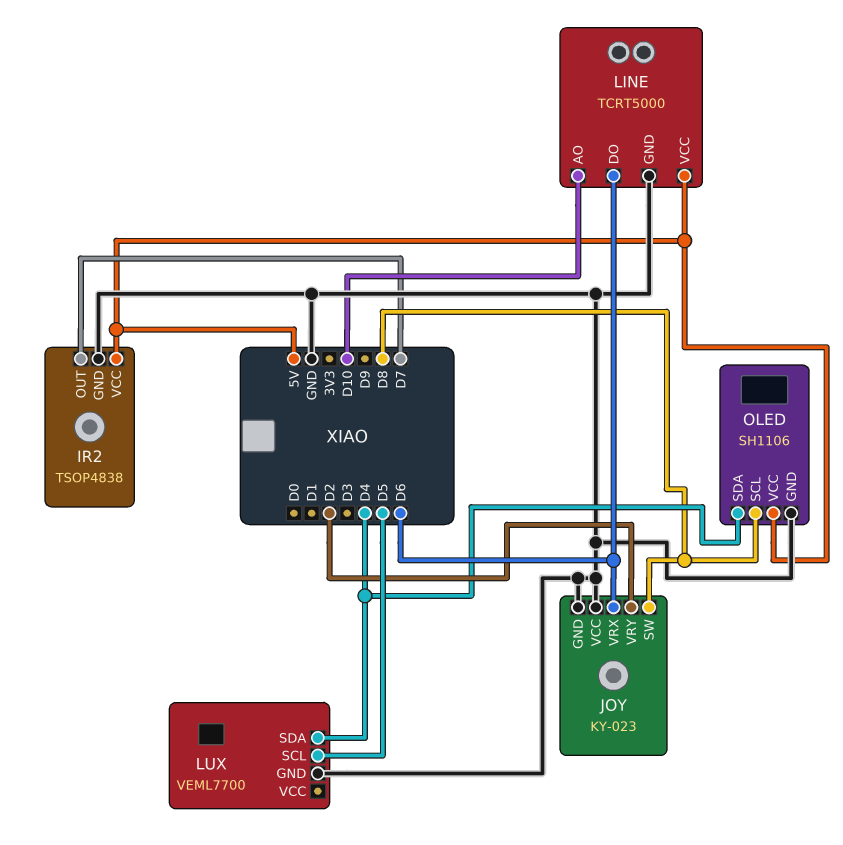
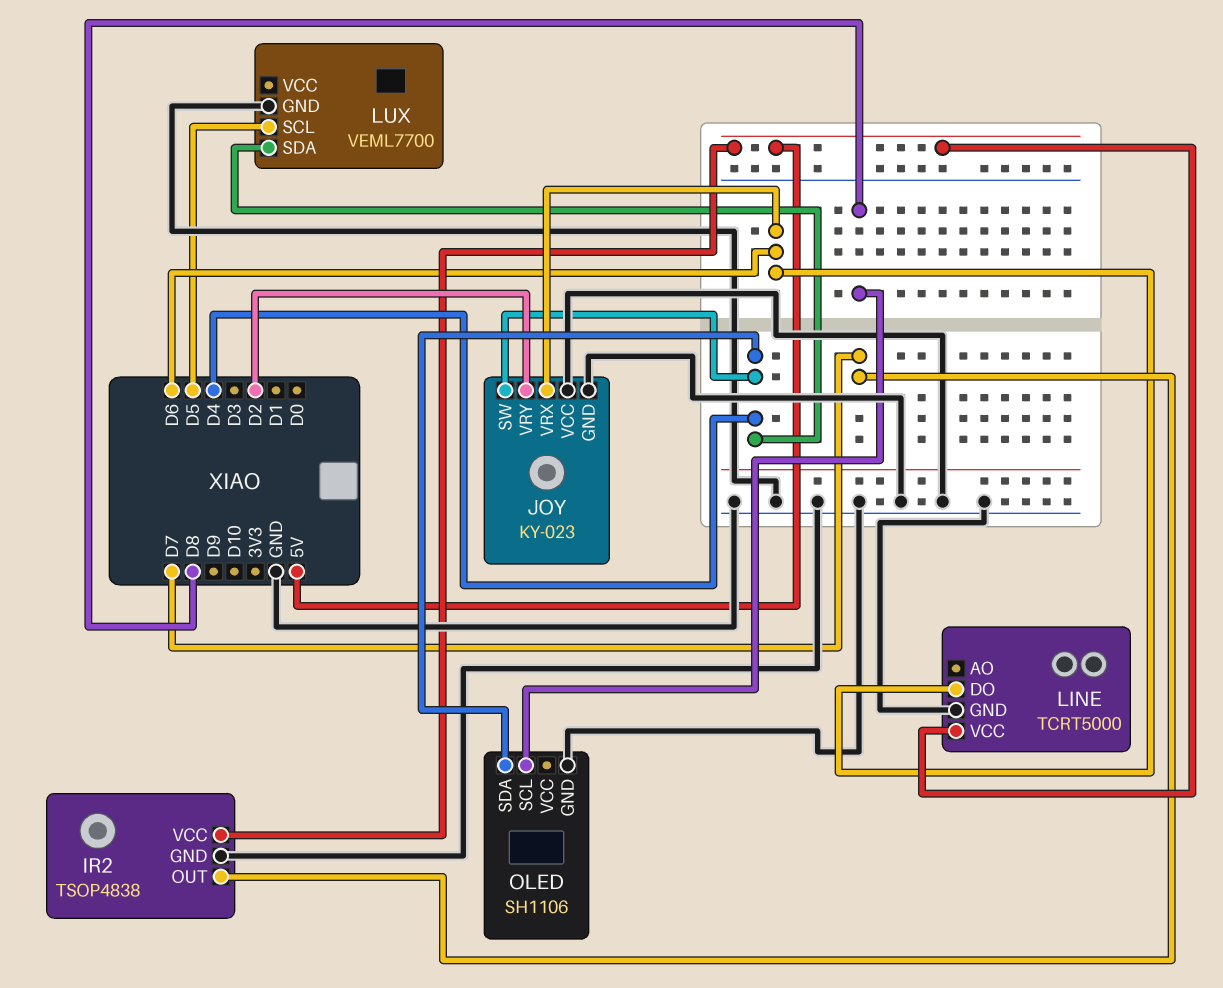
JOY pin SW: D8 -> D4
LINE pin AO: D10 -> none
OLED pin VCC: 5V -> none

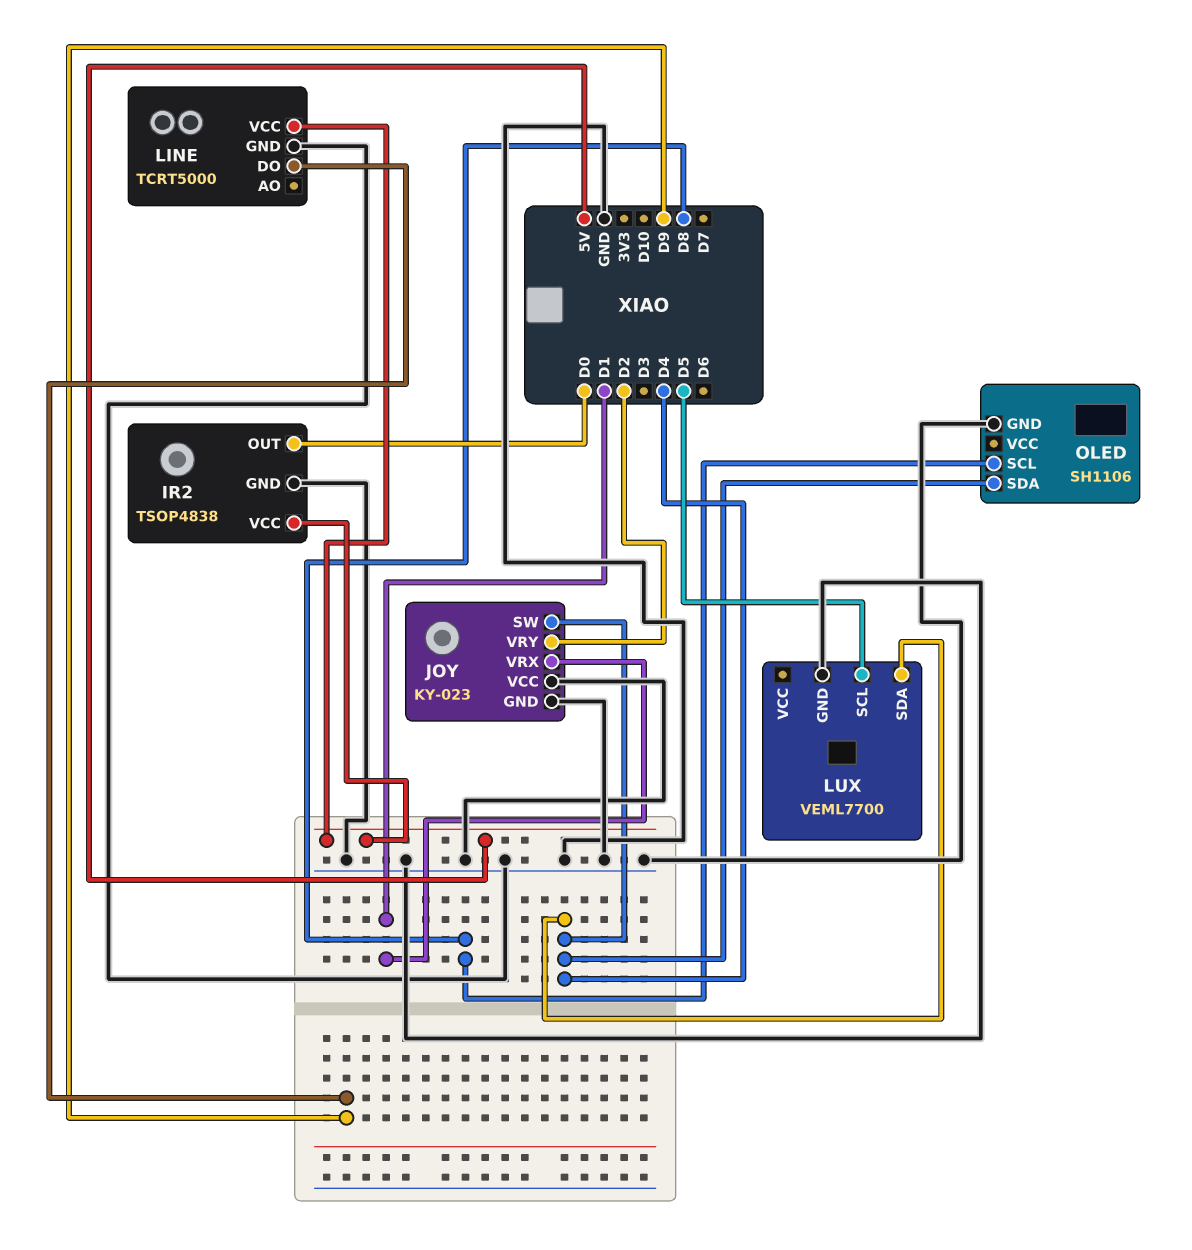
IR2 pin OUT: D7 -> D0
JOY pin VRX: D6 -> D1
LINE pin DO: D6 -> D9

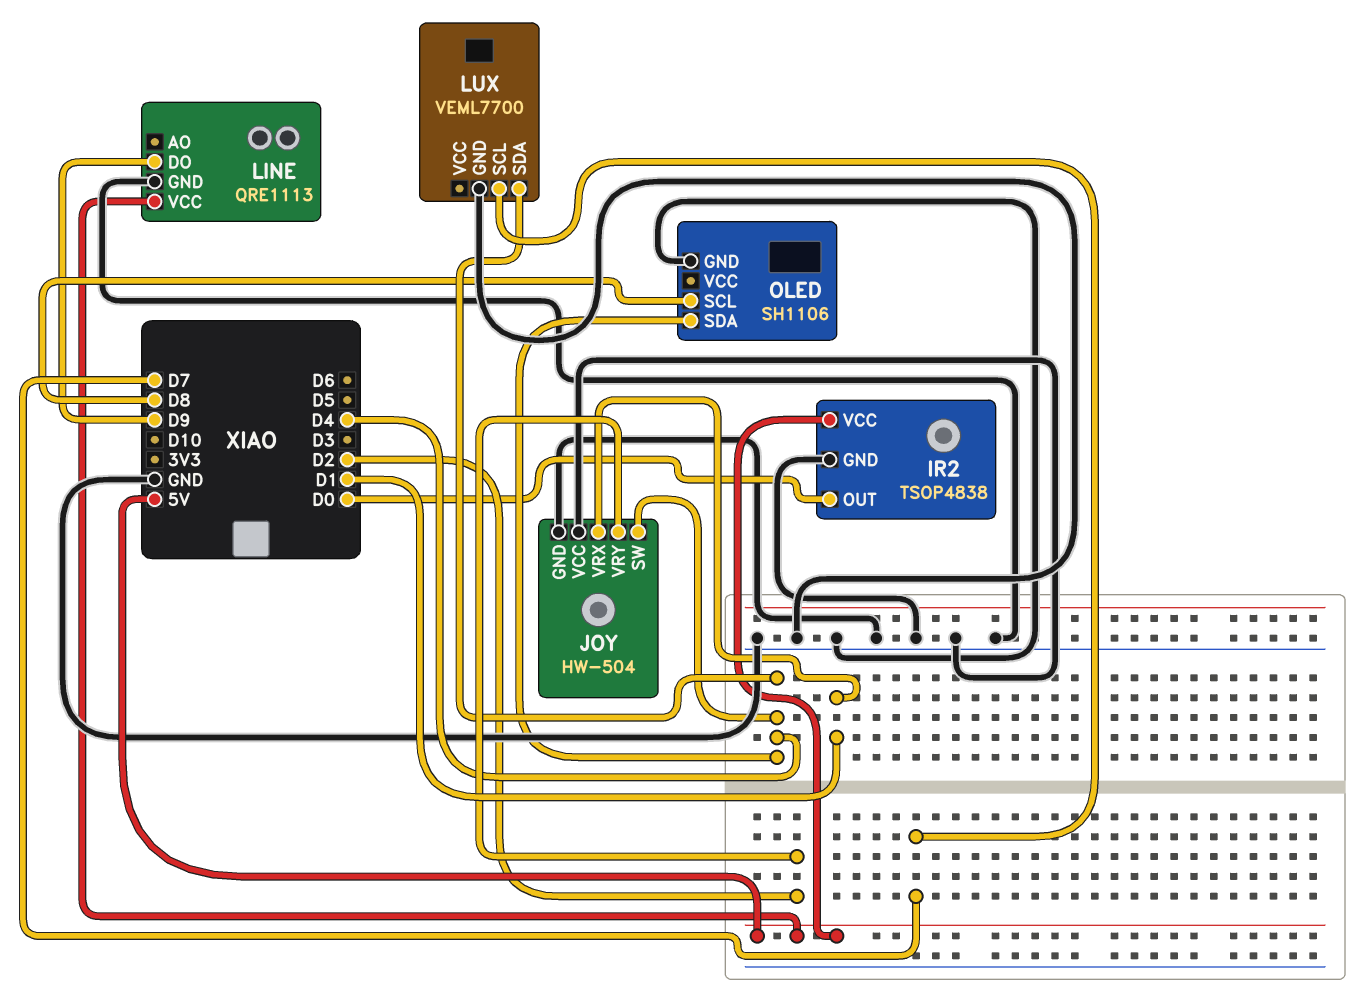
JOY: KY-023 -> HW-504
LINE: TCRT5000 -> QRE1113
LUX pin SCL: D5 -> D7

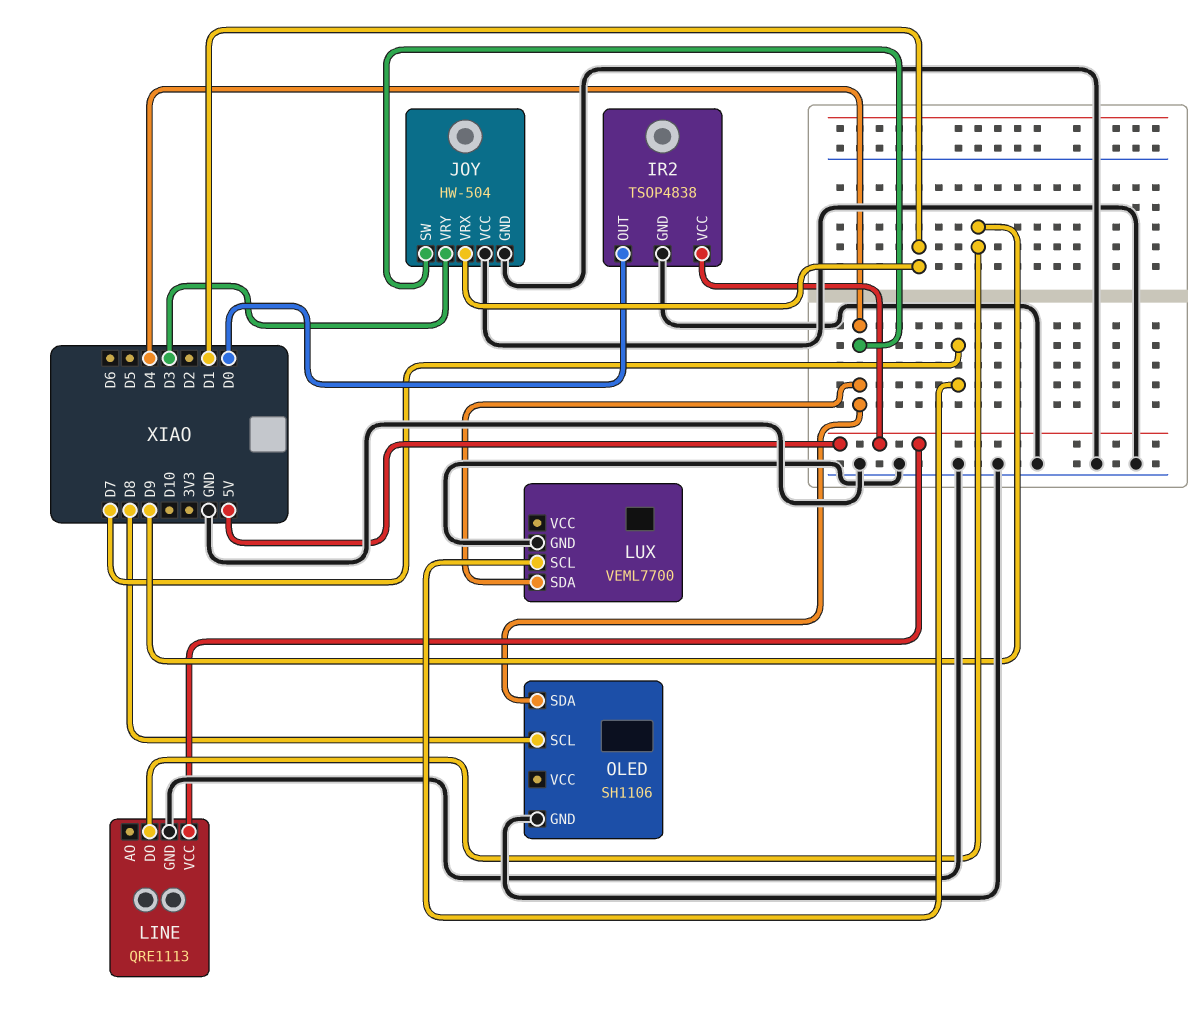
JOY pin VRY: D2 -> D3

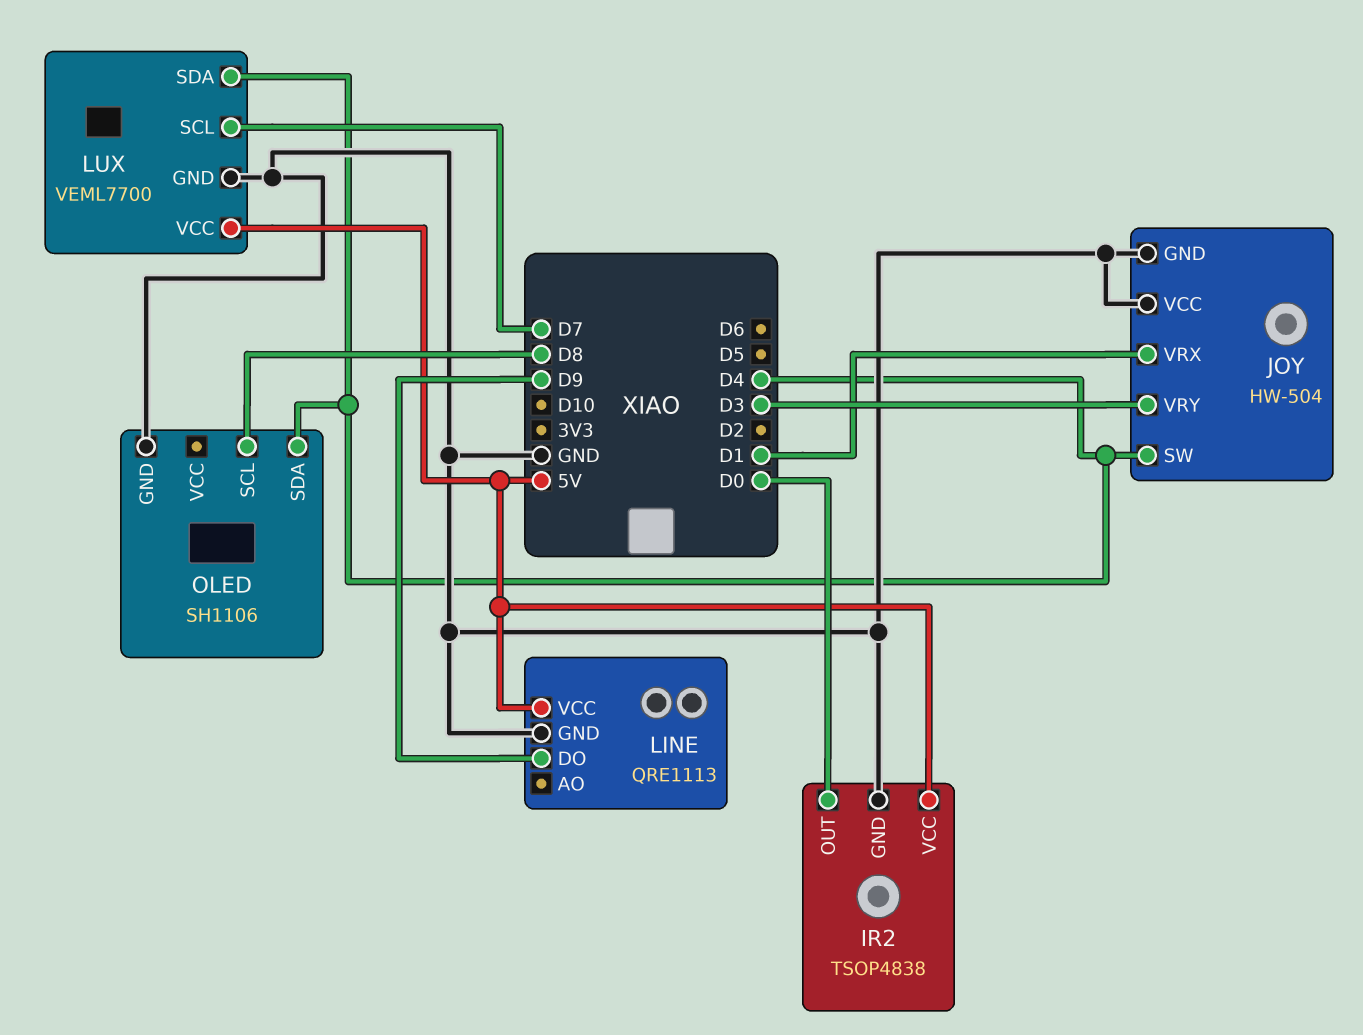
LUX pin VCC: none -> 5V

